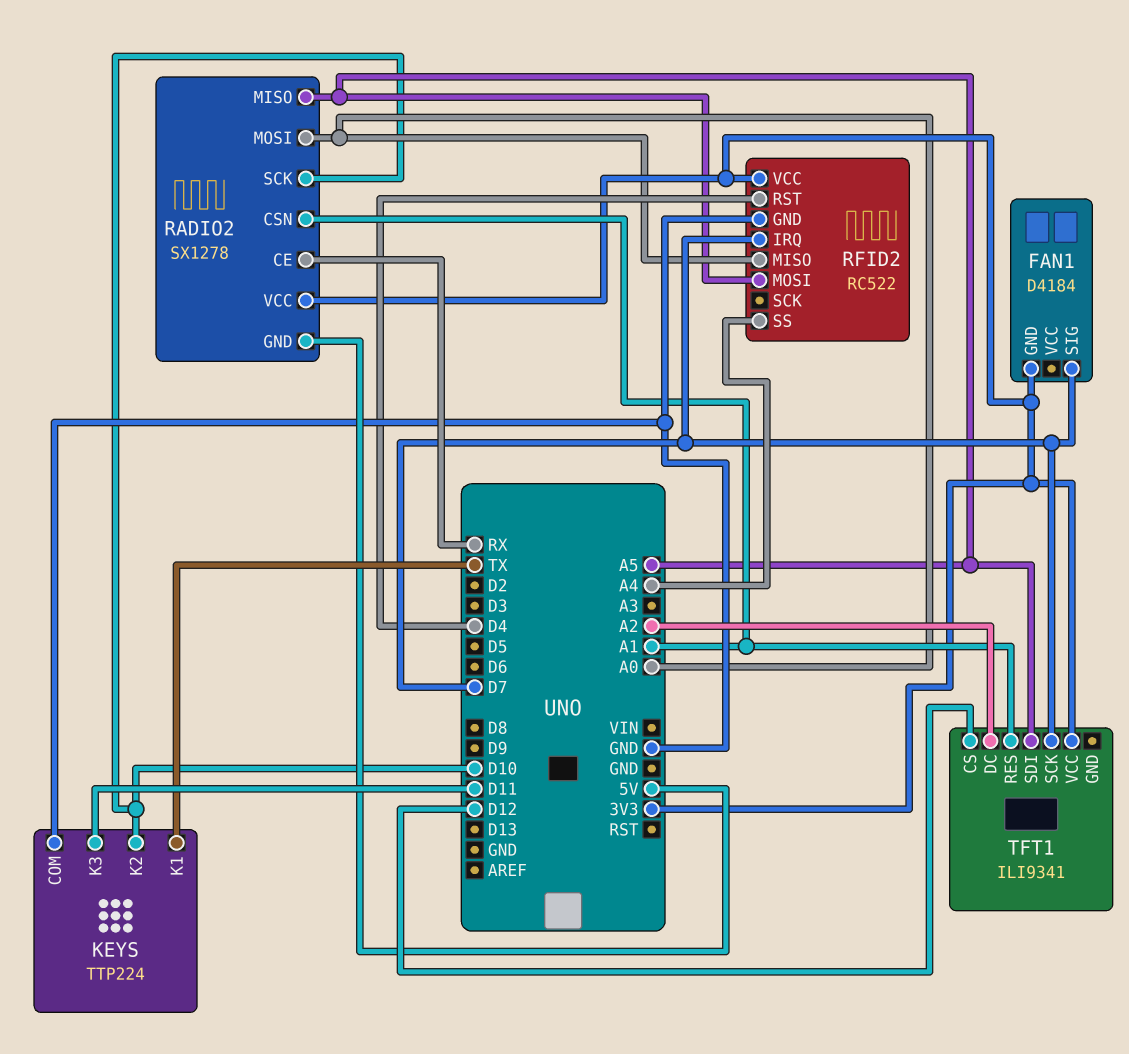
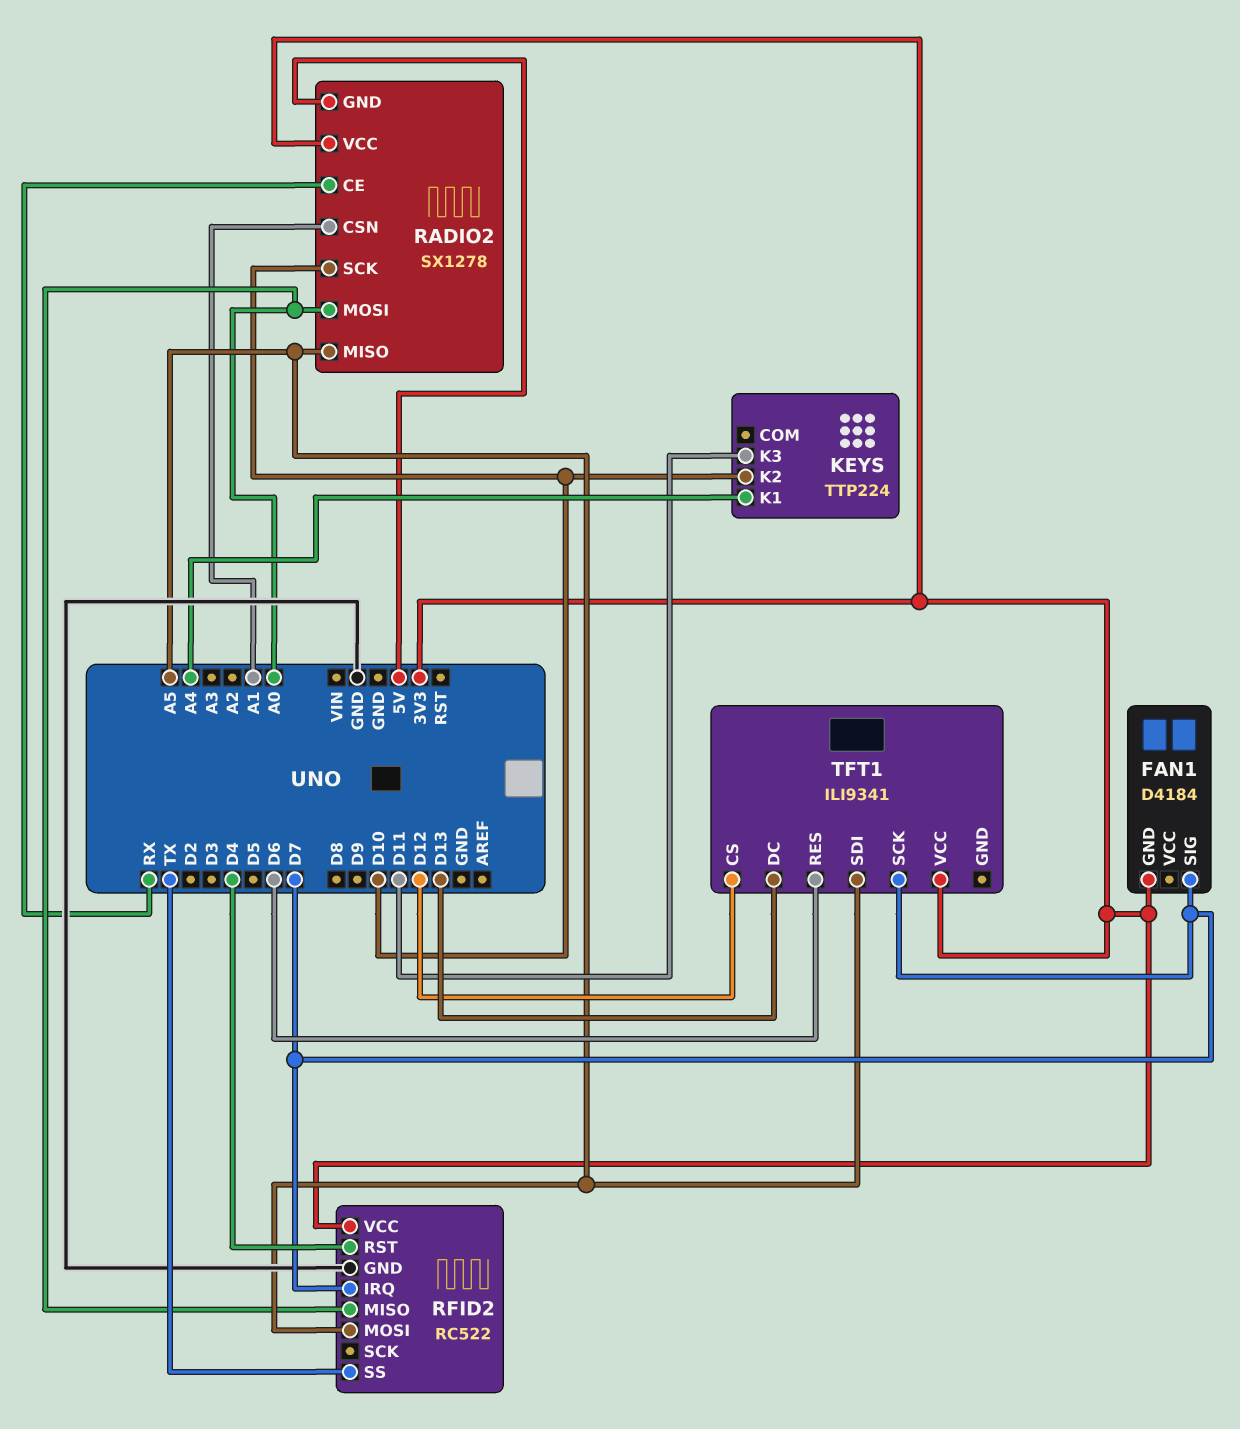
KEYS pin COM: GND -> none
KEYS pin K1: TX -> A4
RFID2 pin SS: A4 -> TX
TFT1 pin DC: A2 -> D13
TFT1 pin RES: A1 -> D6

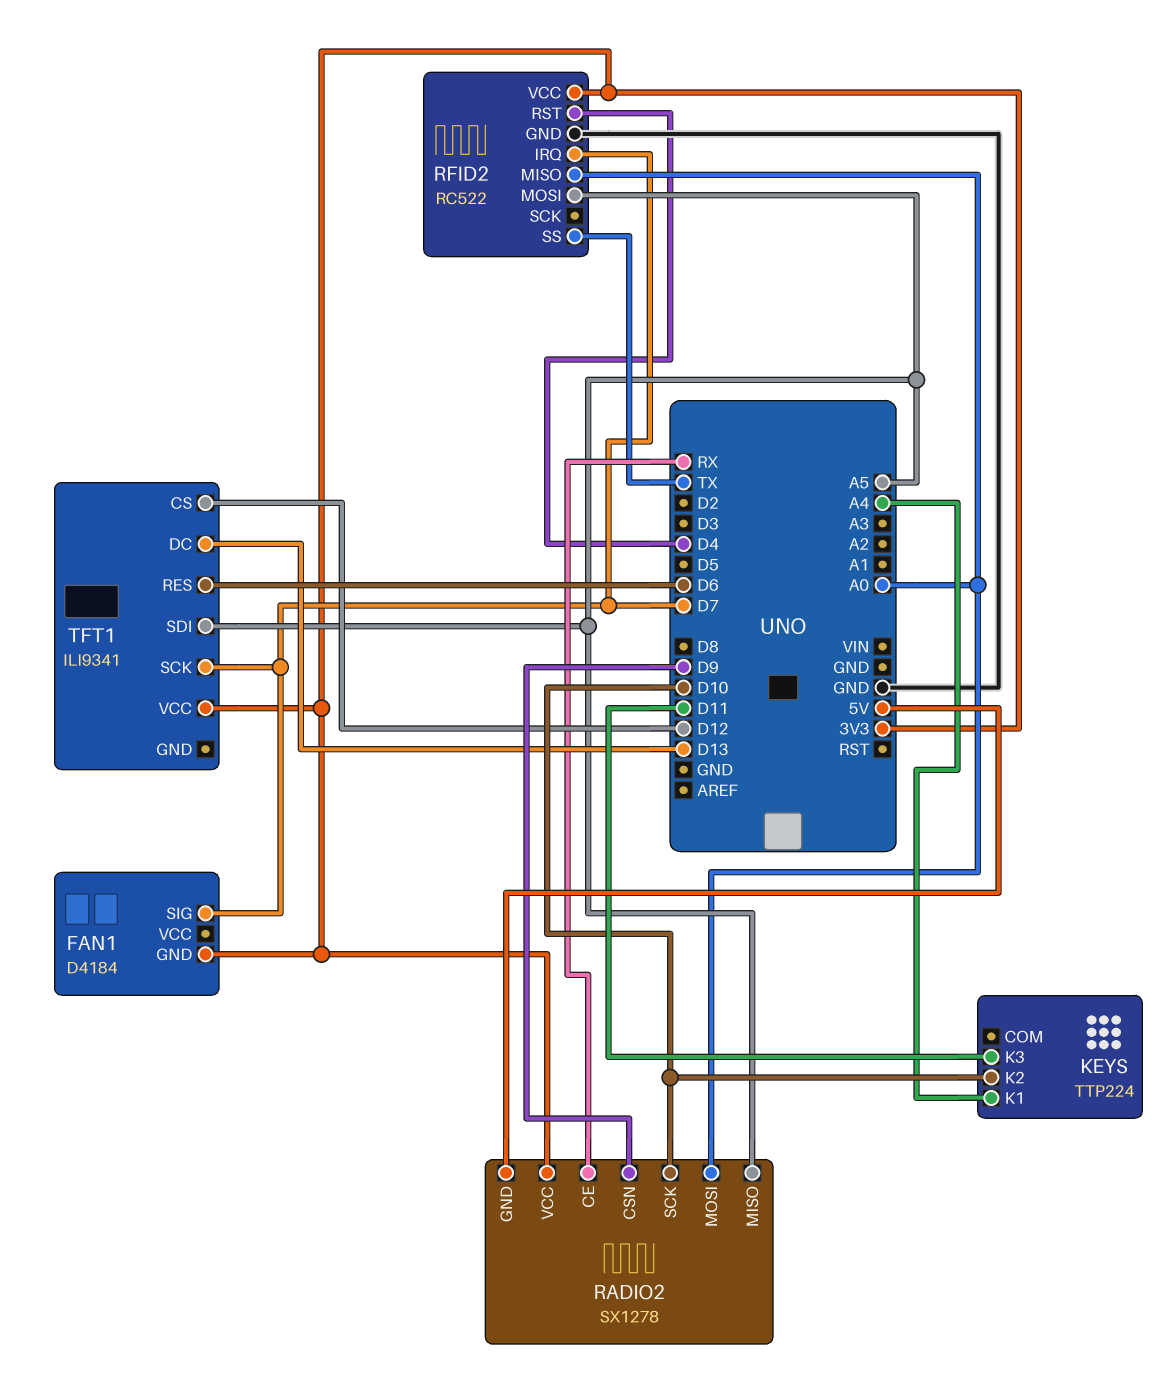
RADIO2 pin CSN: A1 -> D9

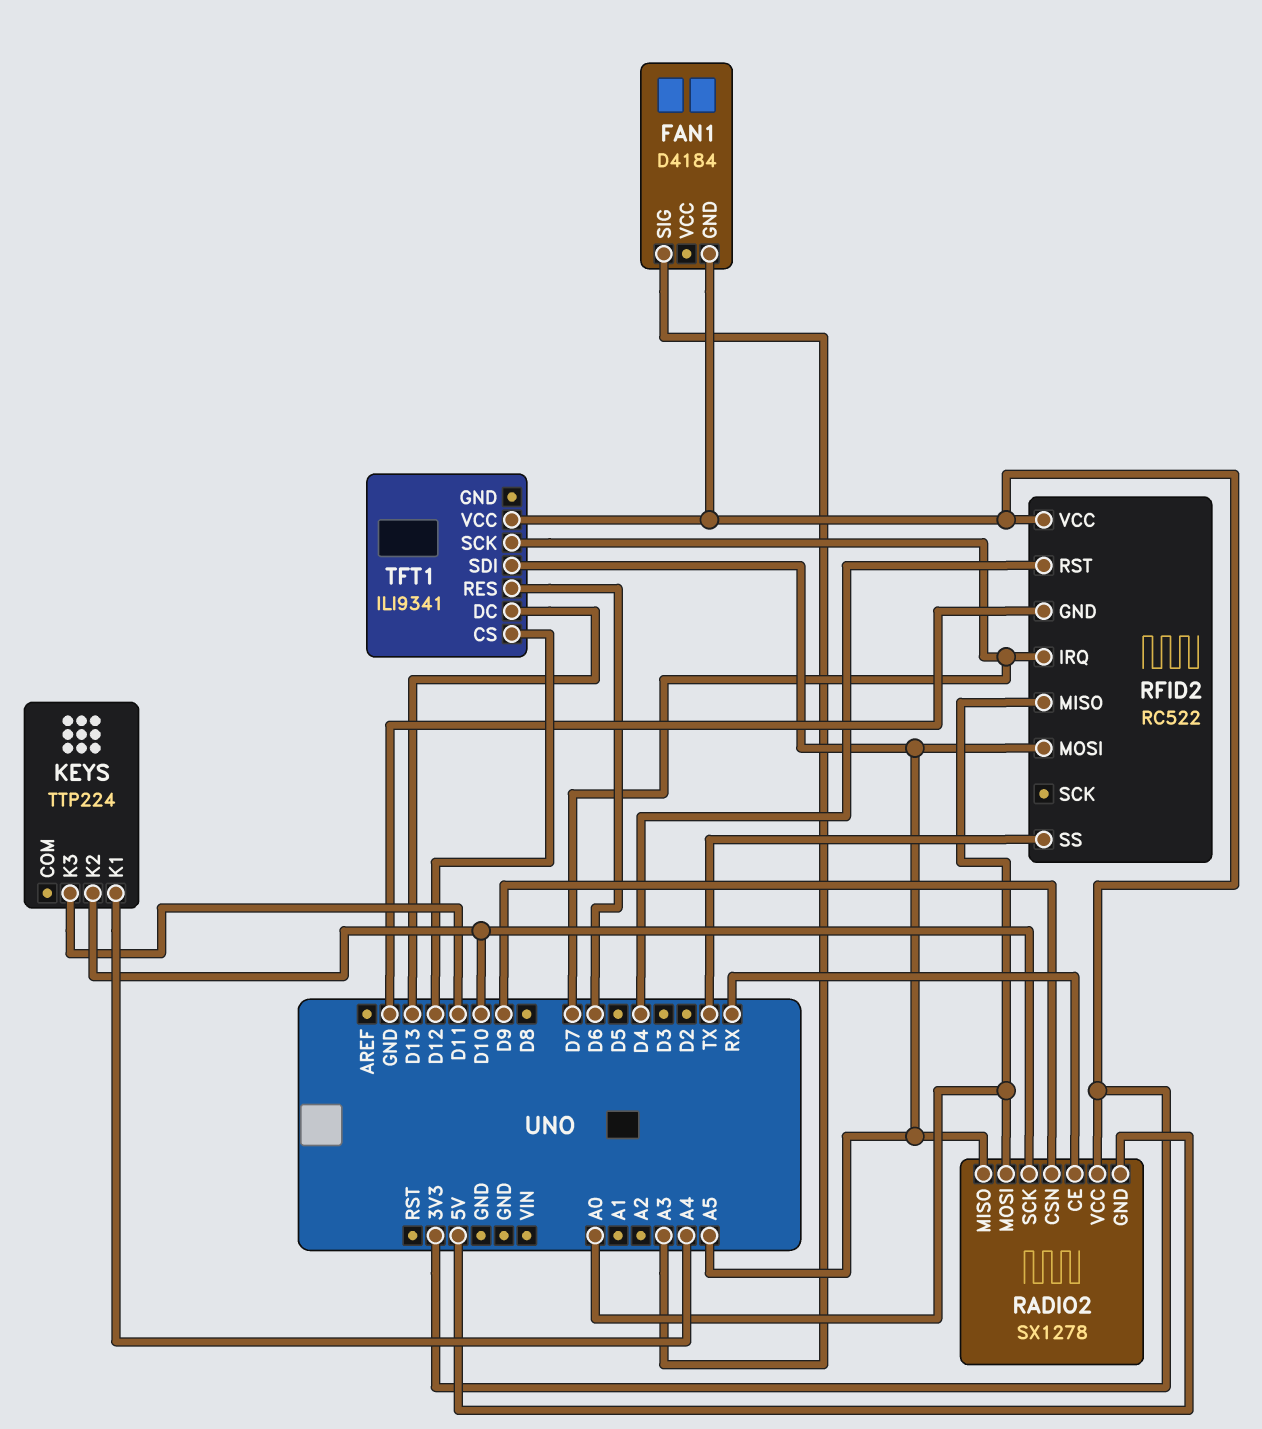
FAN1 pin SIG: D7 -> A3

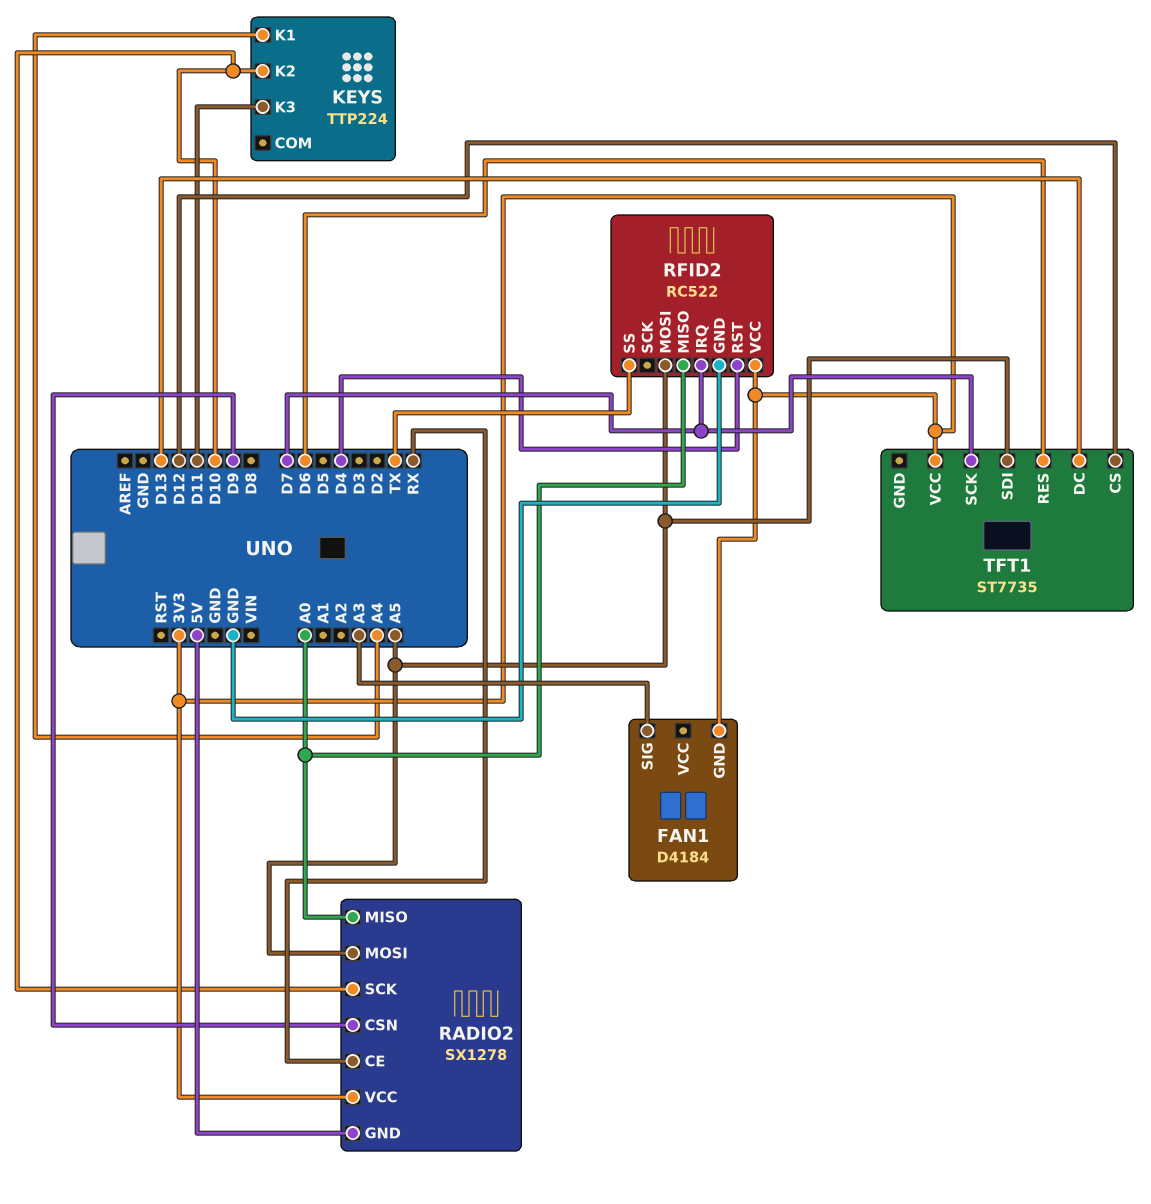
RADIO2 pin MISO: A5 -> A0
RADIO2 pin MOSI: A0 -> A5
TFT1: ILI9341 -> ST7735

